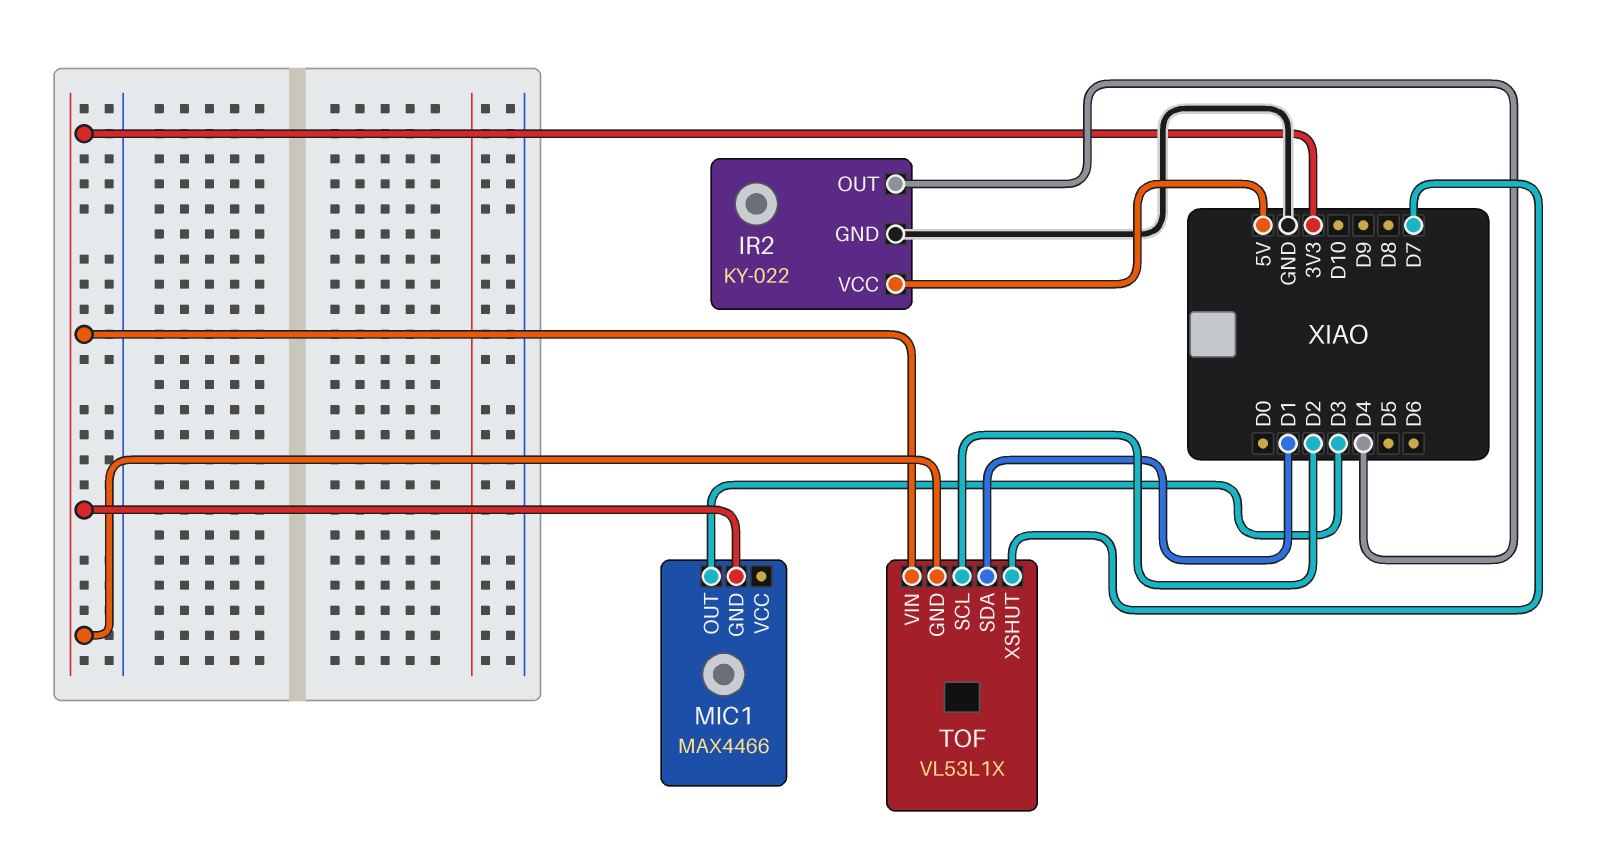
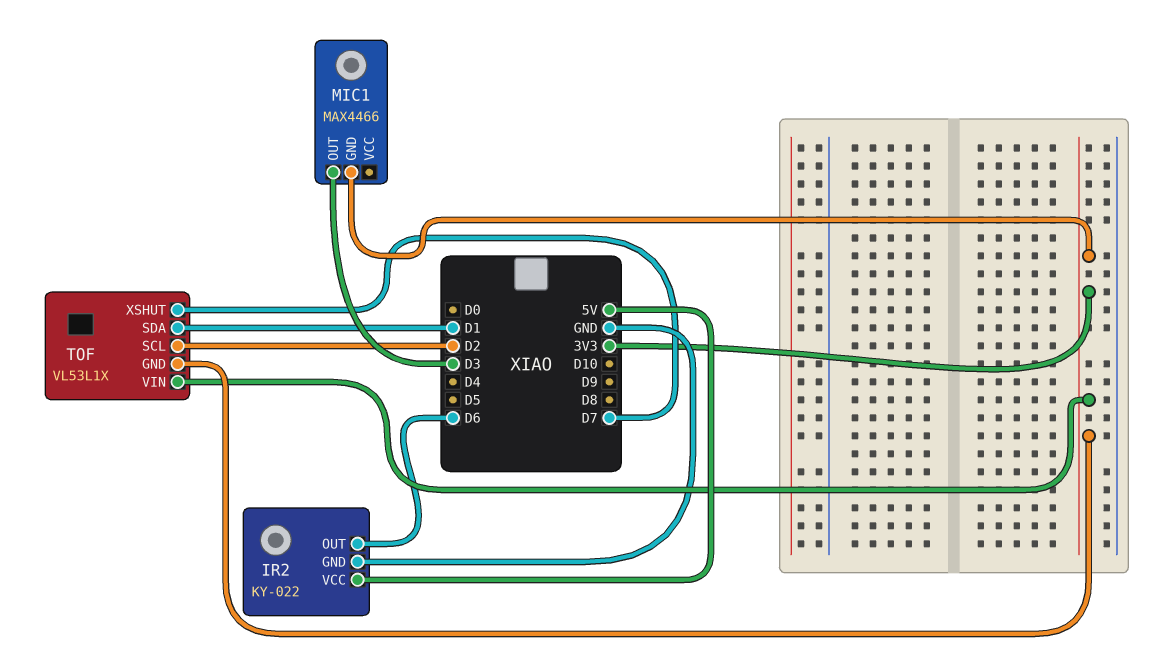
IR2 pin OUT: D4 -> D6

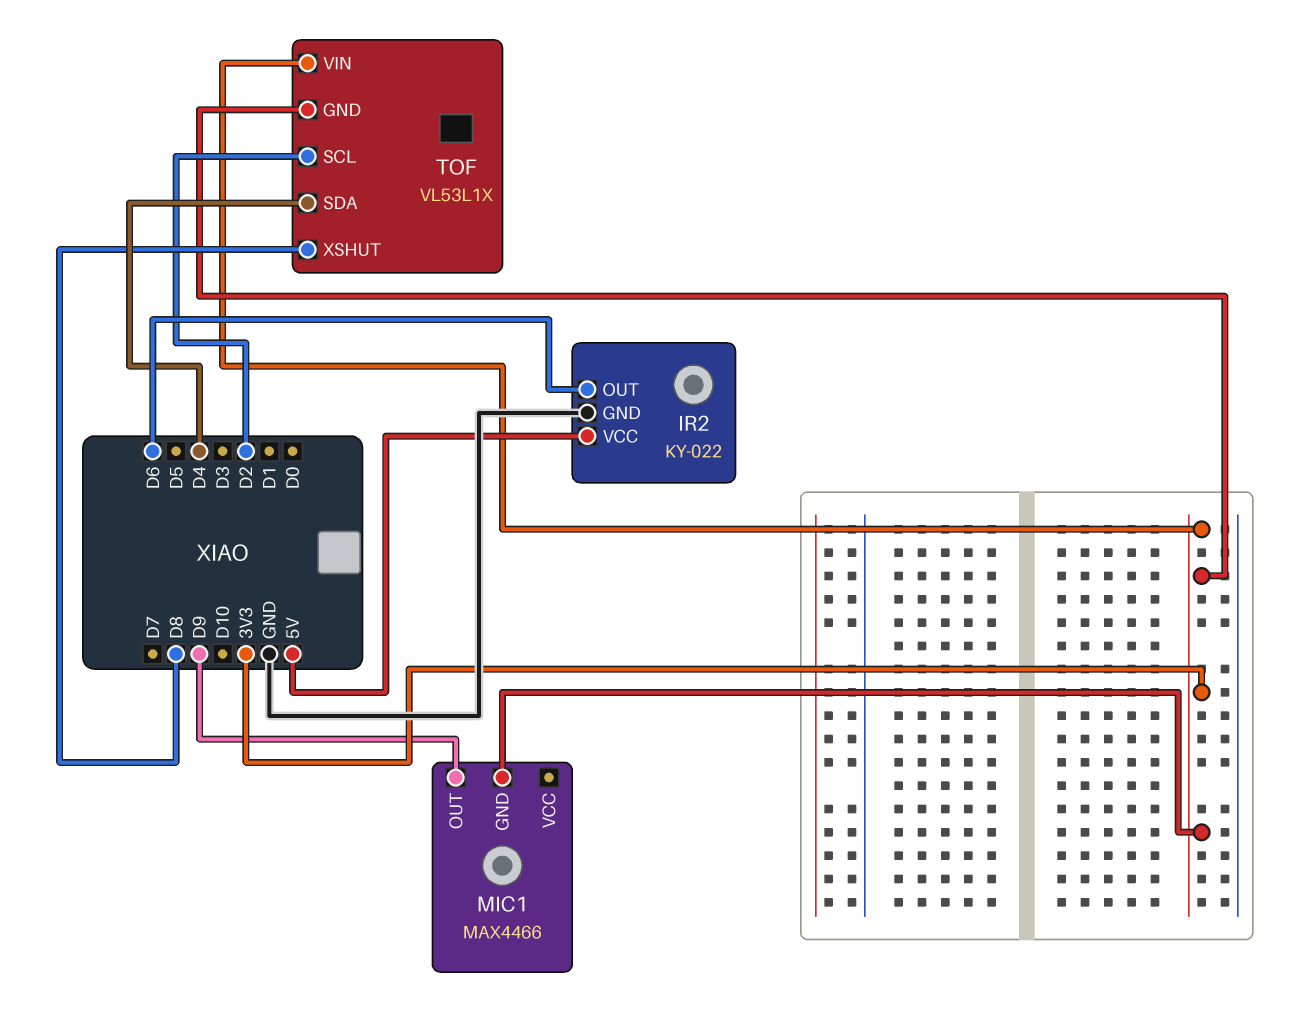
MIC1 pin OUT: D3 -> D9
TOF pin SDA: D1 -> D4
TOF pin XSHUT: D7 -> D8

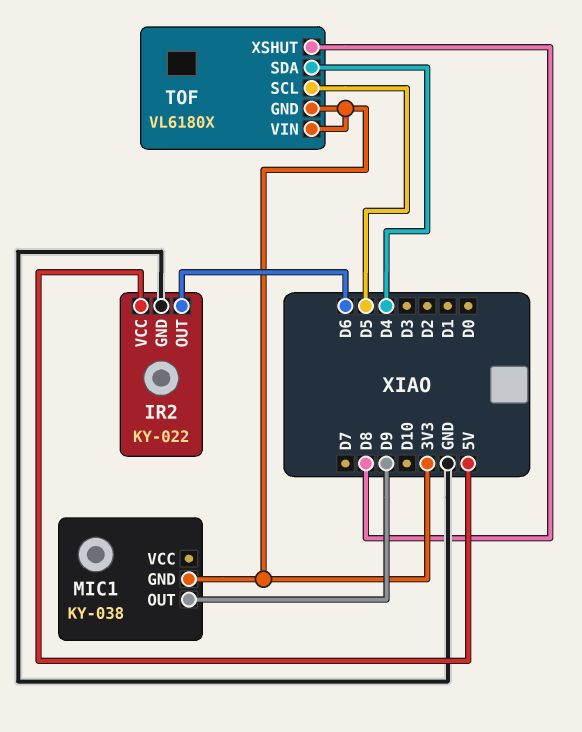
MIC1: MAX4466 -> KY-038
TOF: VL53L1X -> VL6180X
TOF pin SCL: D2 -> D5

